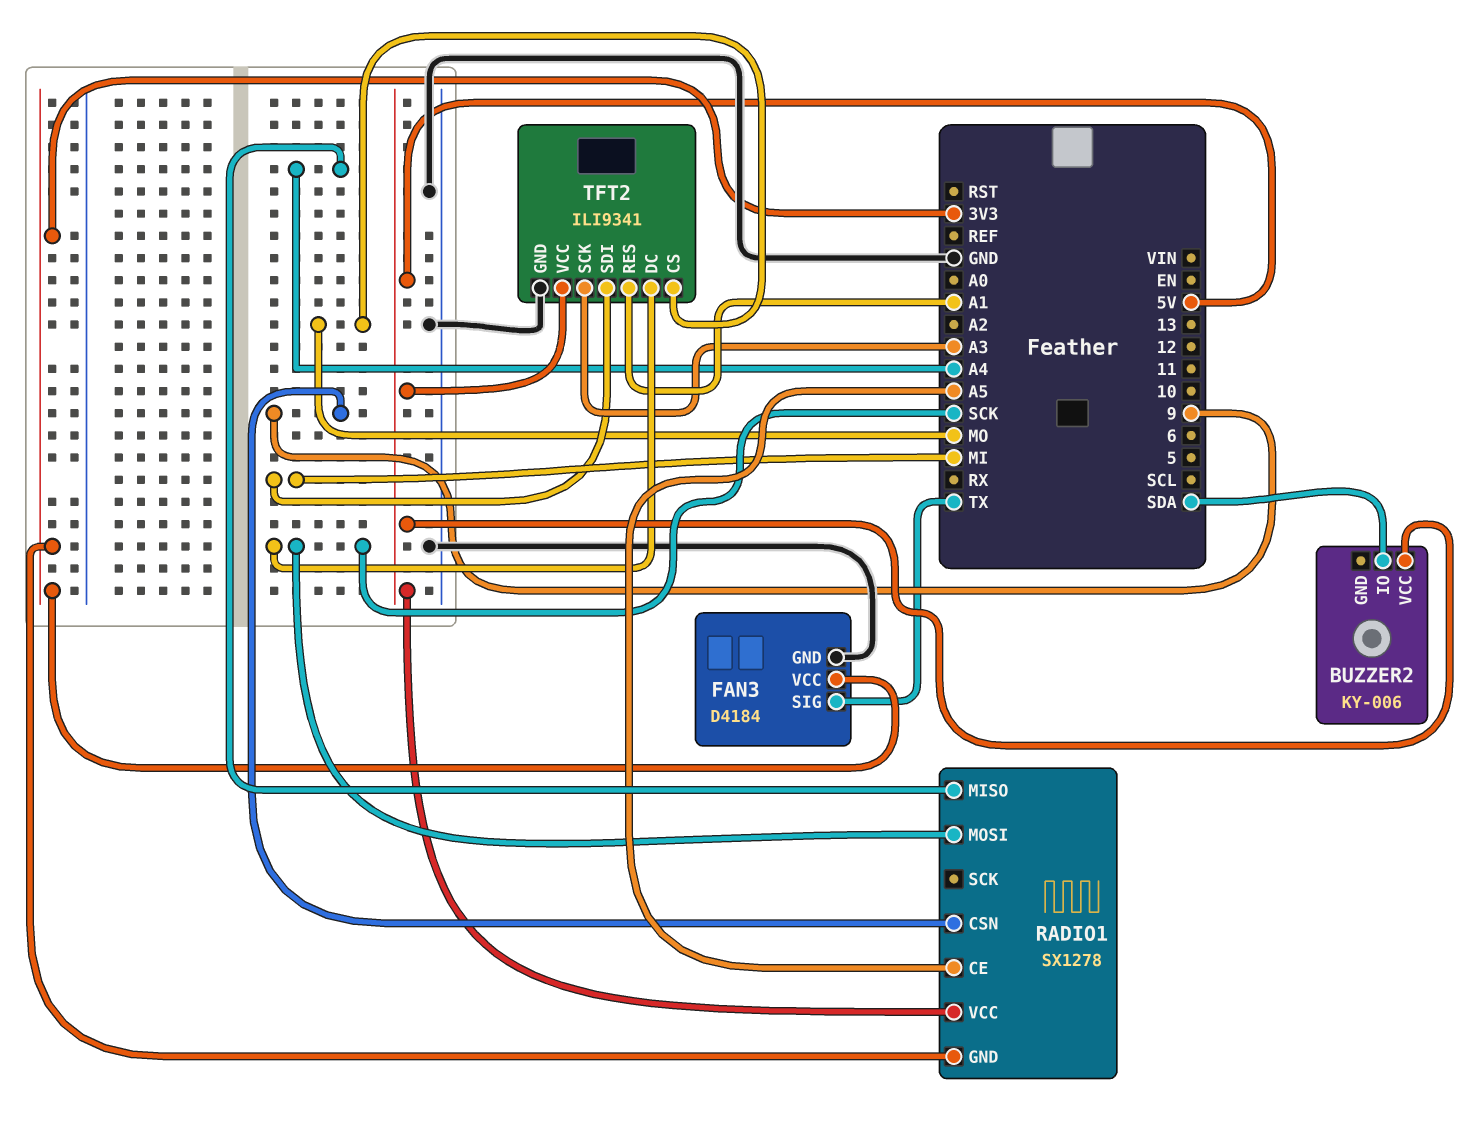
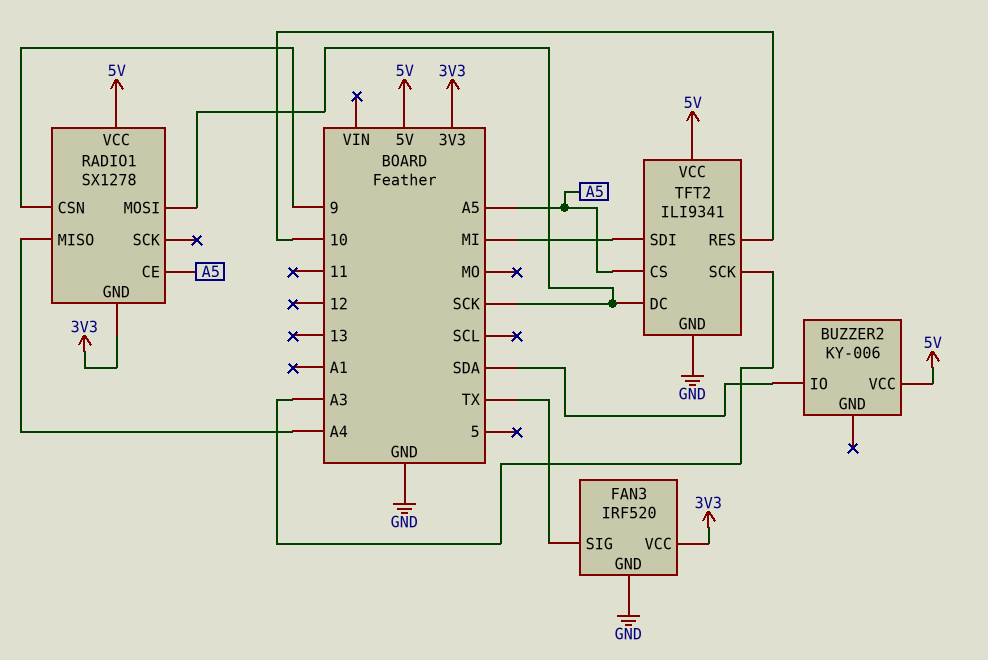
FAN3: D4184 -> IRF520
TFT2 pin CS: MO -> A5
TFT2 pin RES: A1 -> 10

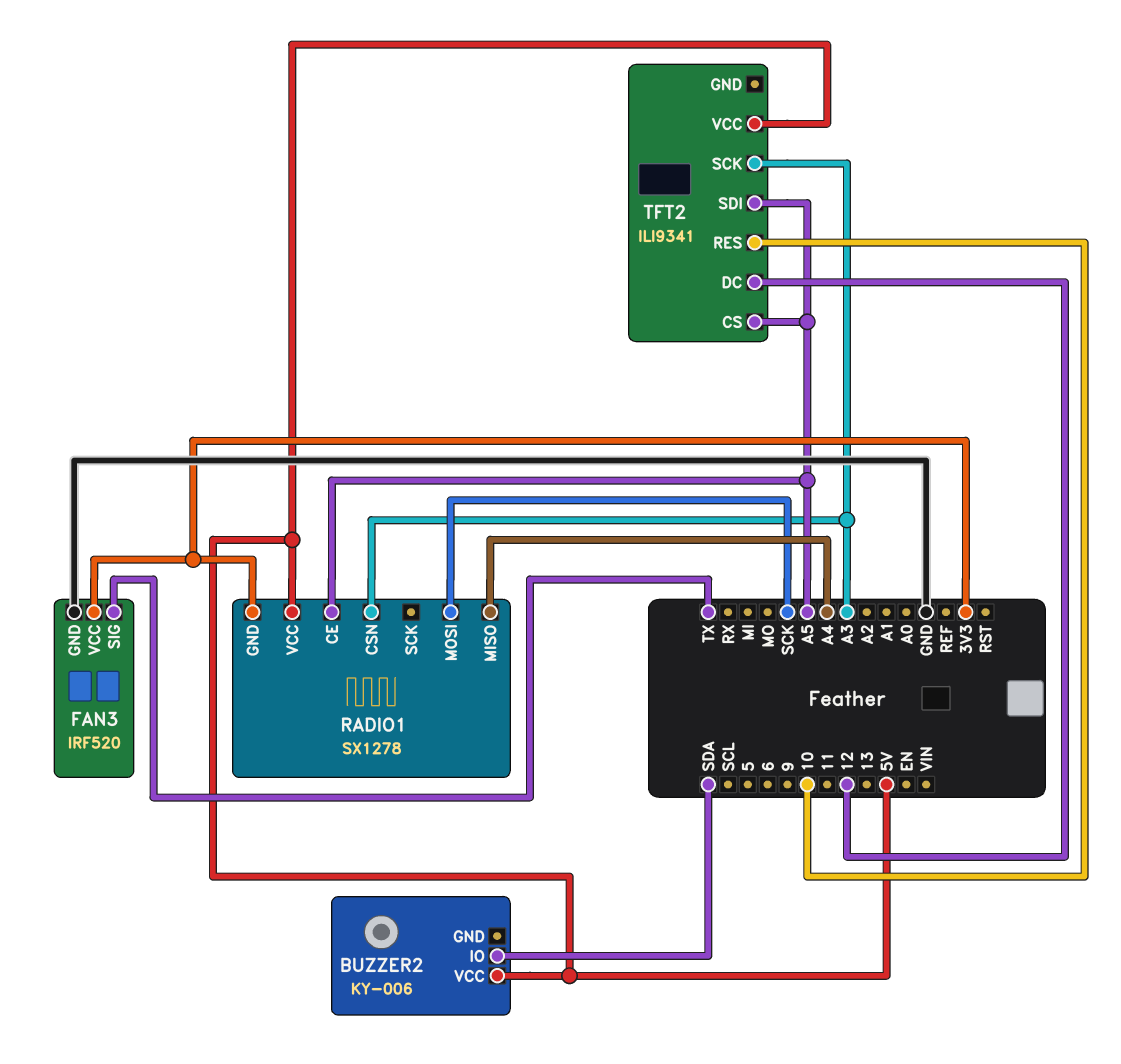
RADIO1 pin CSN: 9 -> A3
TFT2 pin DC: SCK -> 12
TFT2 pin GND: GND -> none
TFT2 pin SDI: MI -> A5

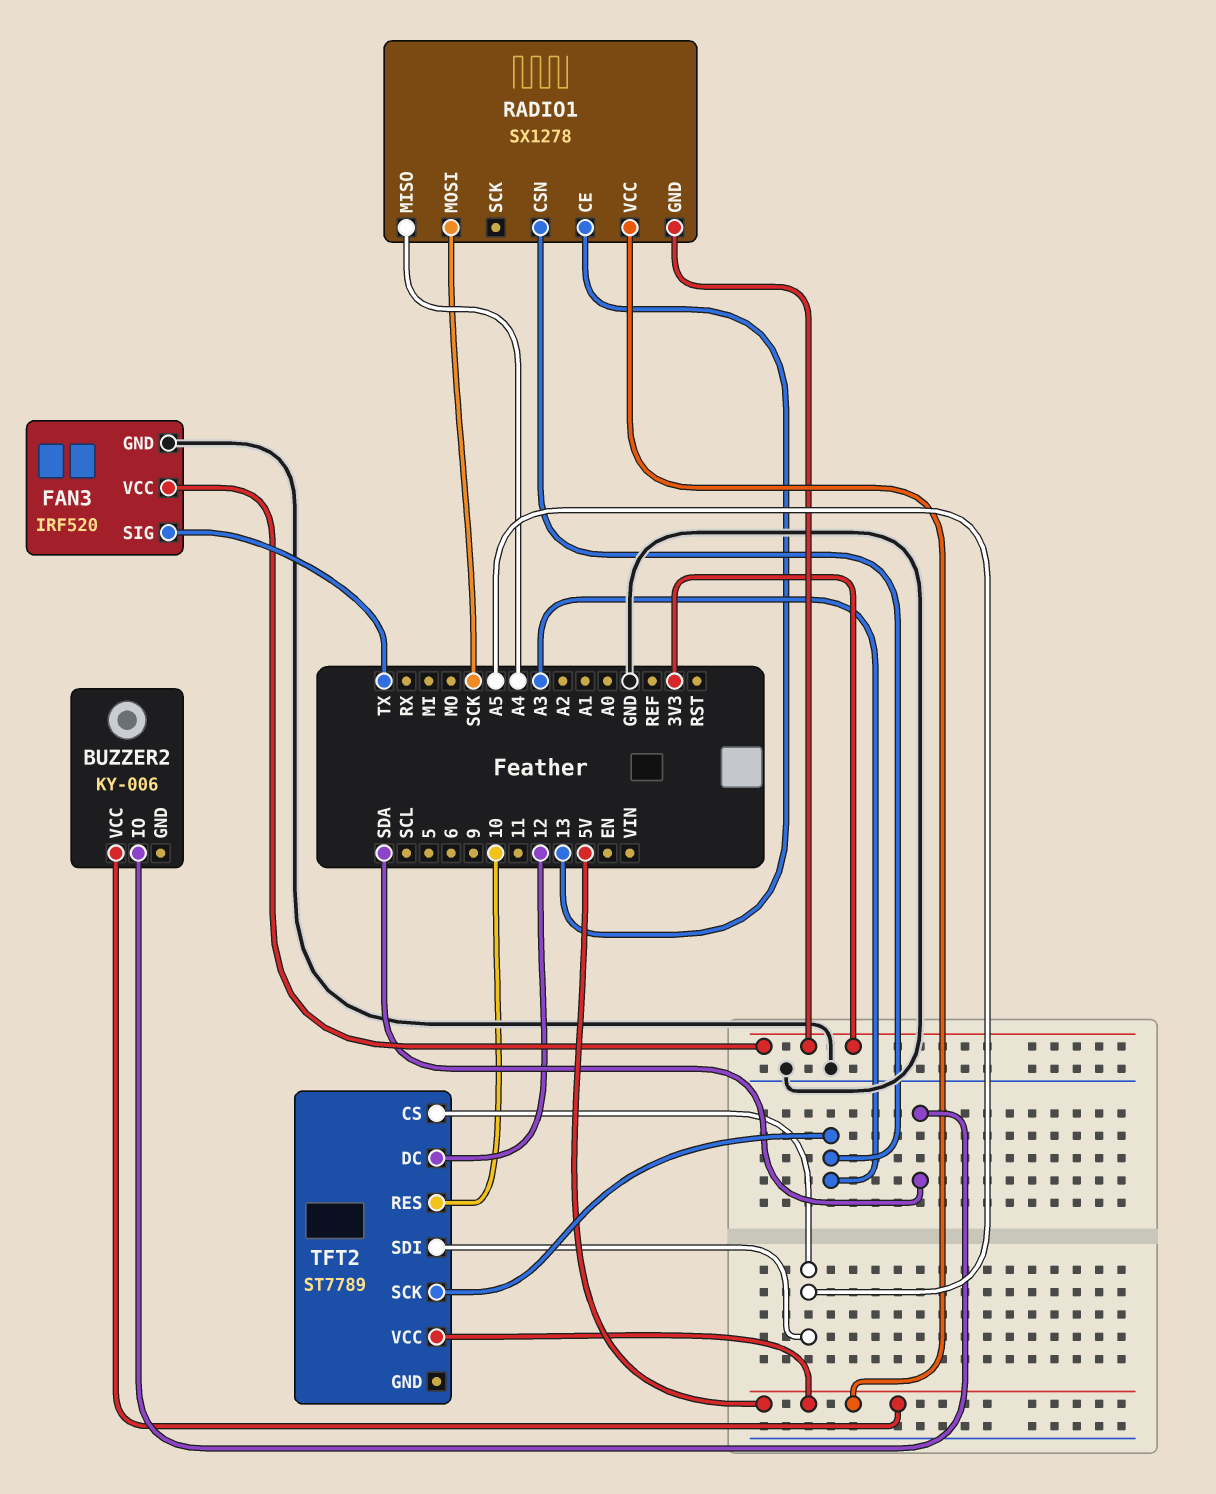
RADIO1 pin CE: A5 -> 13
TFT2: ILI9341 -> ST7789

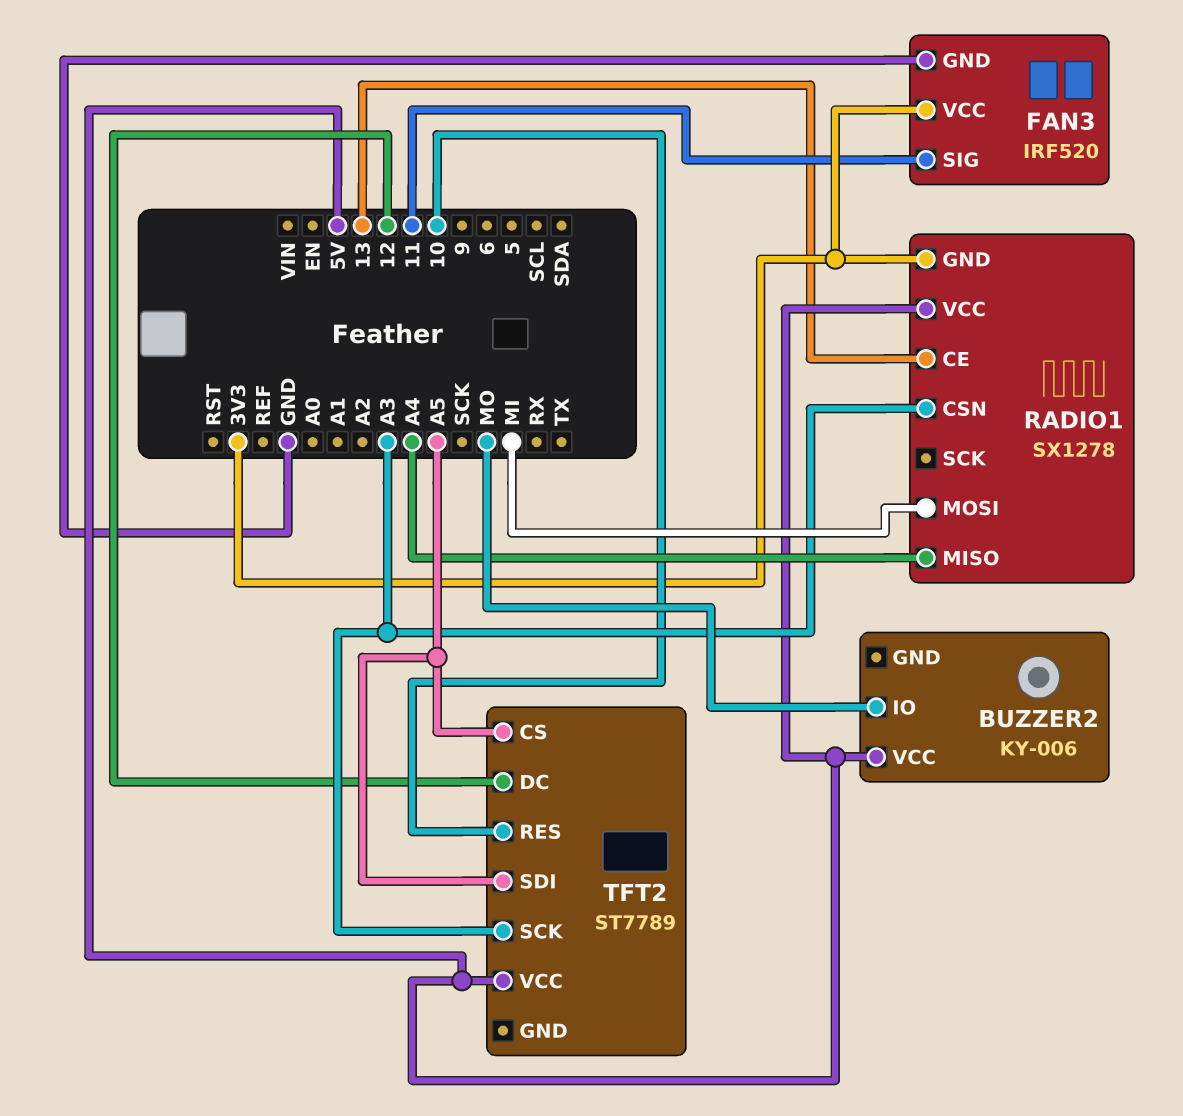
BUZZER2 pin IO: SDA -> MO
FAN3 pin SIG: TX -> 11
RADIO1 pin MOSI: SCK -> MI

